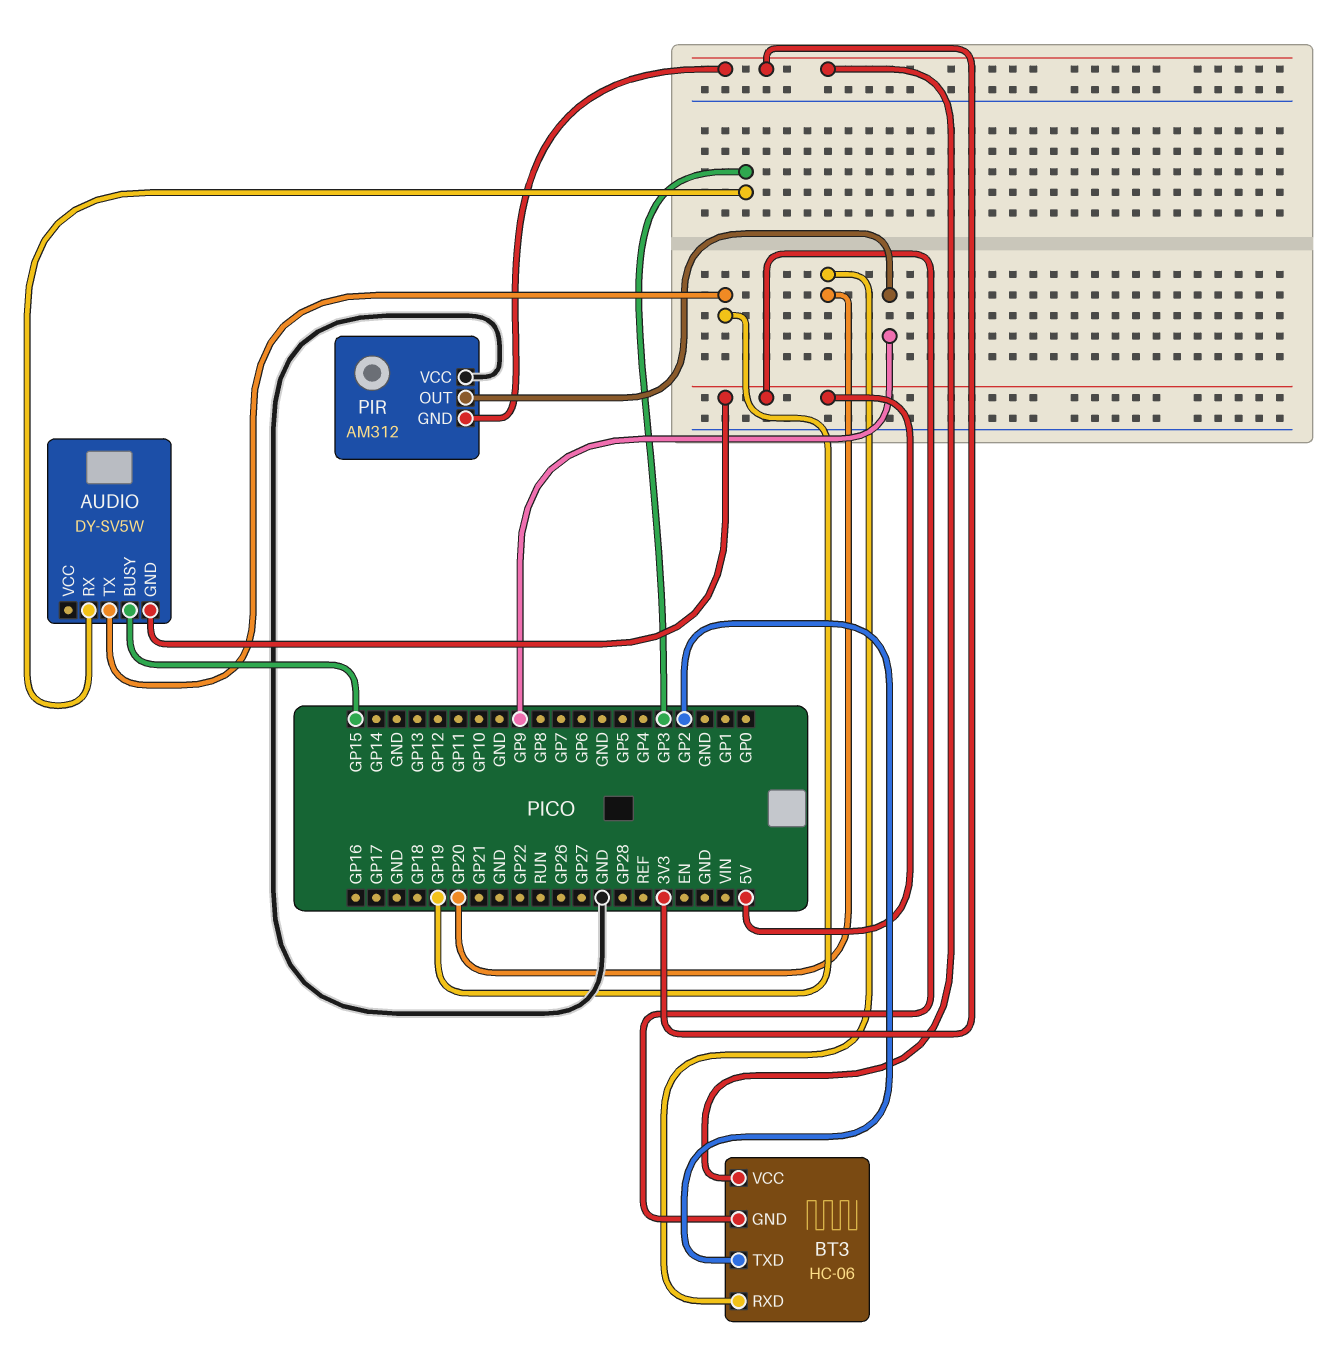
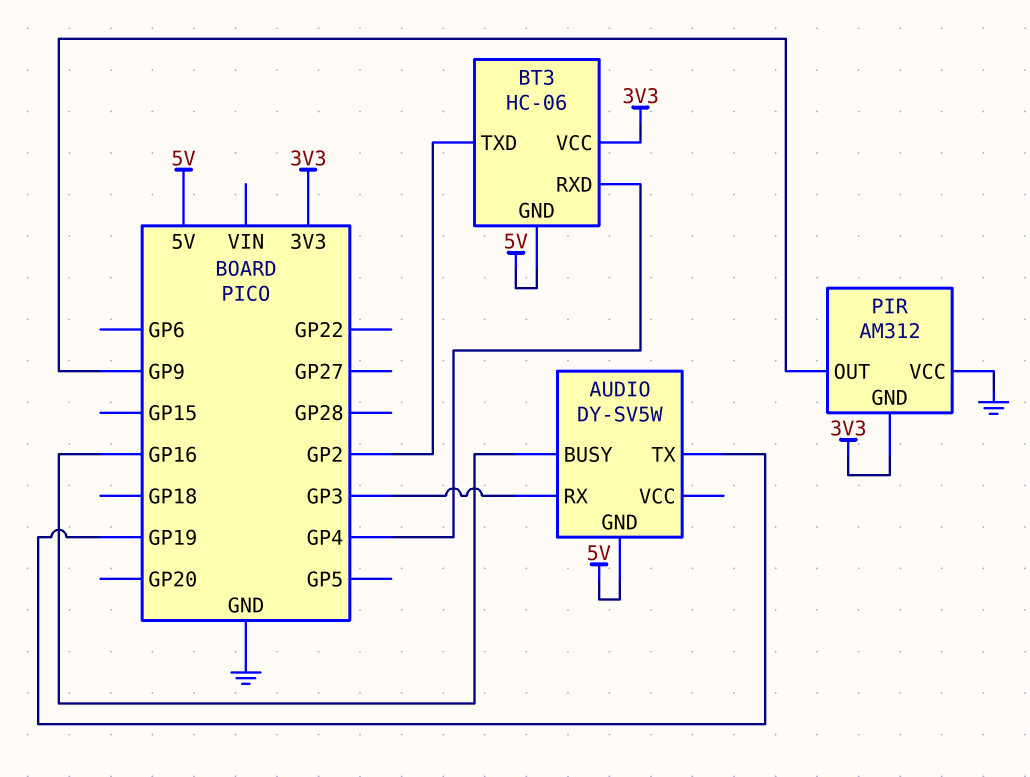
AUDIO pin BUSY: GP15 -> GP16
BT3 pin RXD: GP20 -> GP4

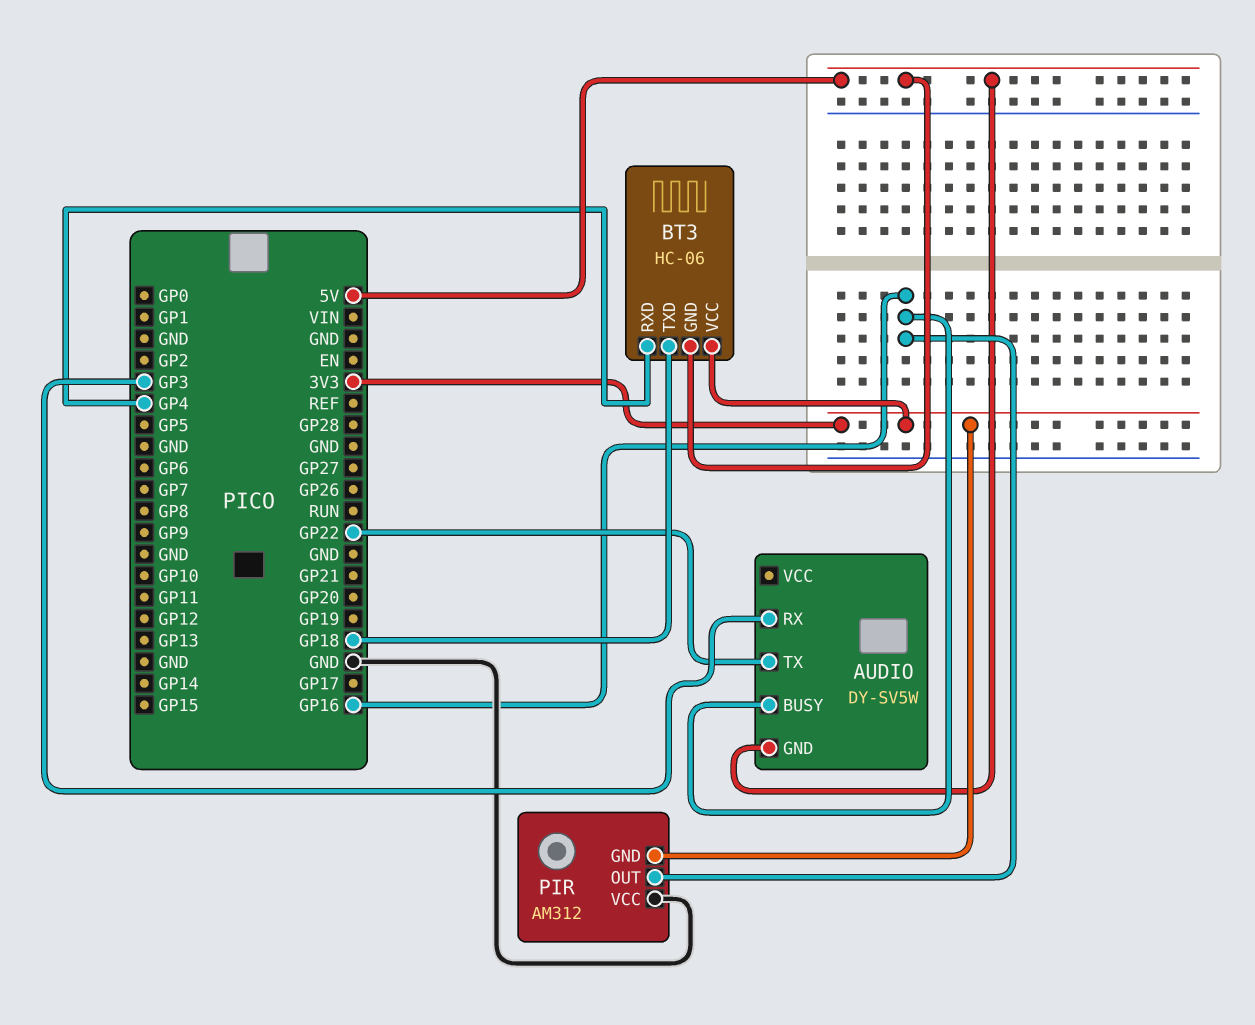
AUDIO pin TX: GP19 -> GP22
BT3 pin TXD: GP2 -> GP18
PIR pin OUT: GP9 -> GP16

